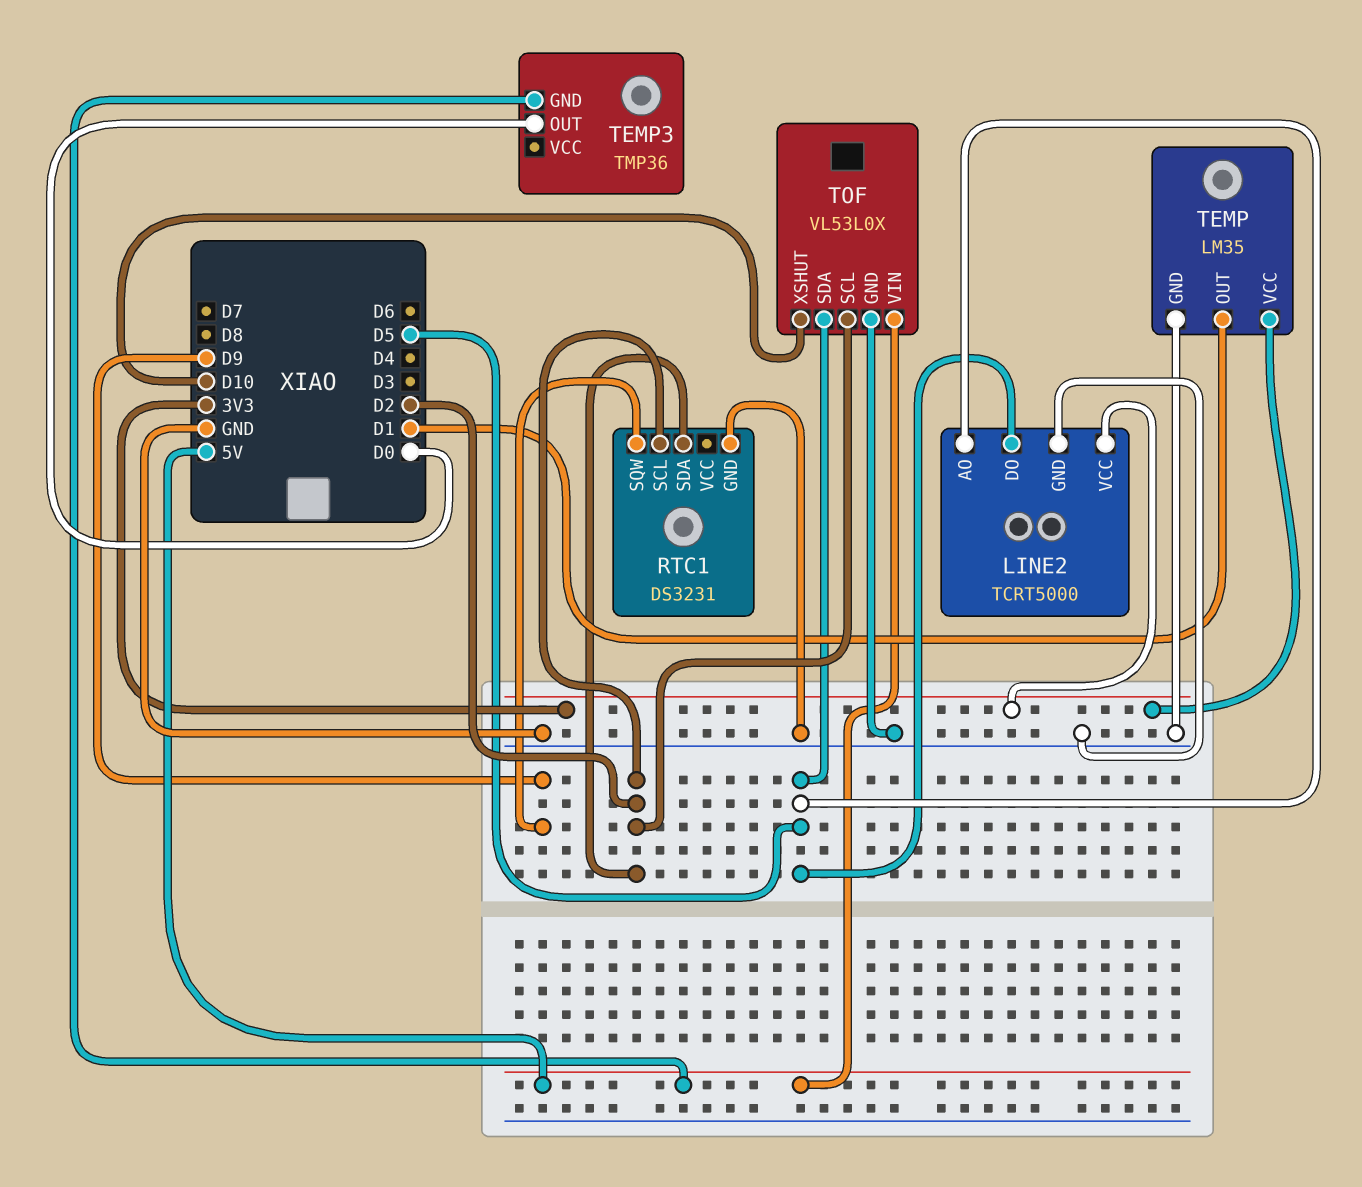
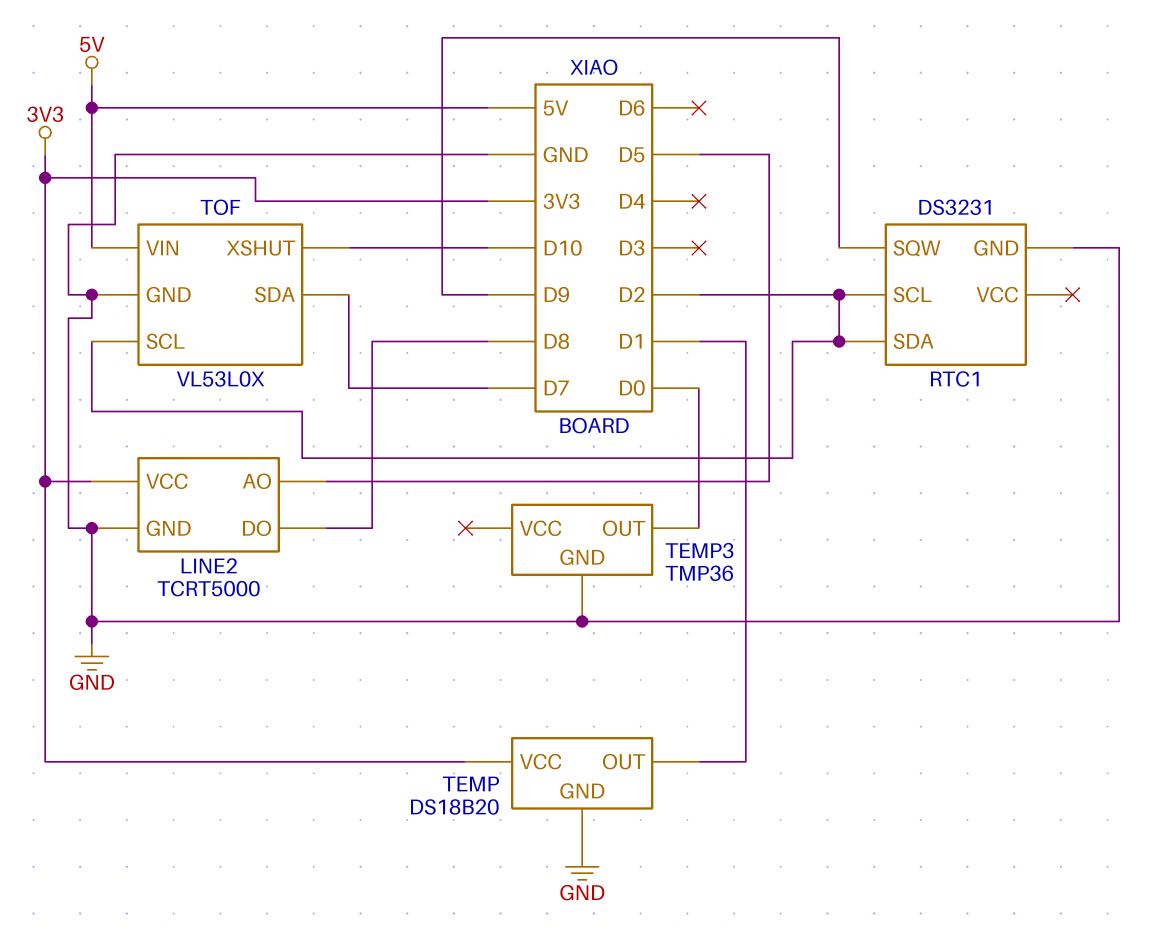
LINE2 pin DO: D5 -> D8
TEMP: LM35 -> DS18B20
TEMP3 pin GND: 5V -> GND
TOF pin SDA: D5 -> D7

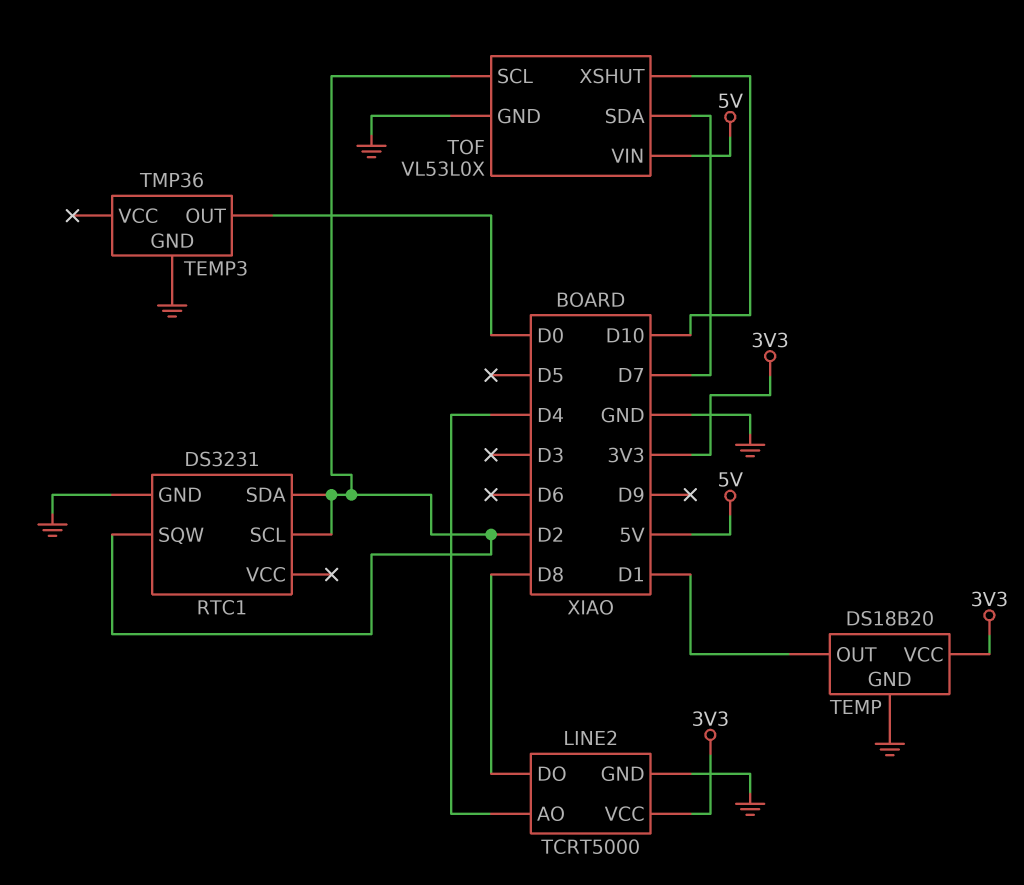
LINE2 pin AO: D5 -> D4
RTC1 pin SQW: D9 -> D2

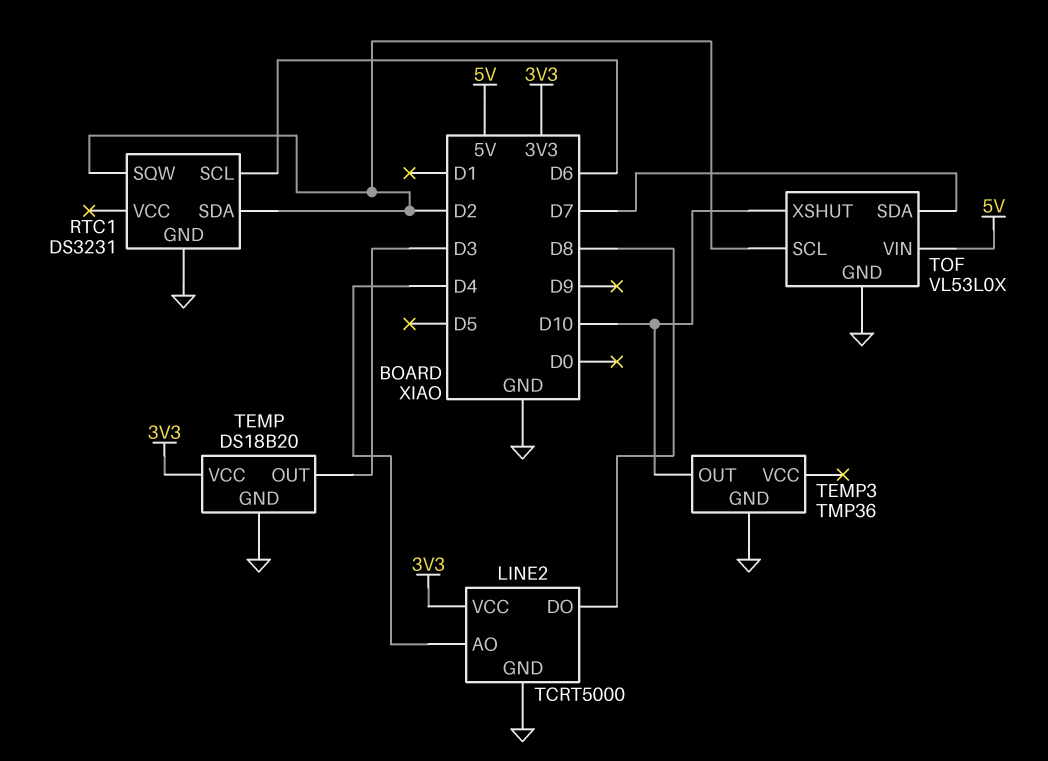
RTC1 pin SCL: D2 -> D6
TEMP pin OUT: D1 -> D3
TEMP3 pin OUT: D0 -> D10

